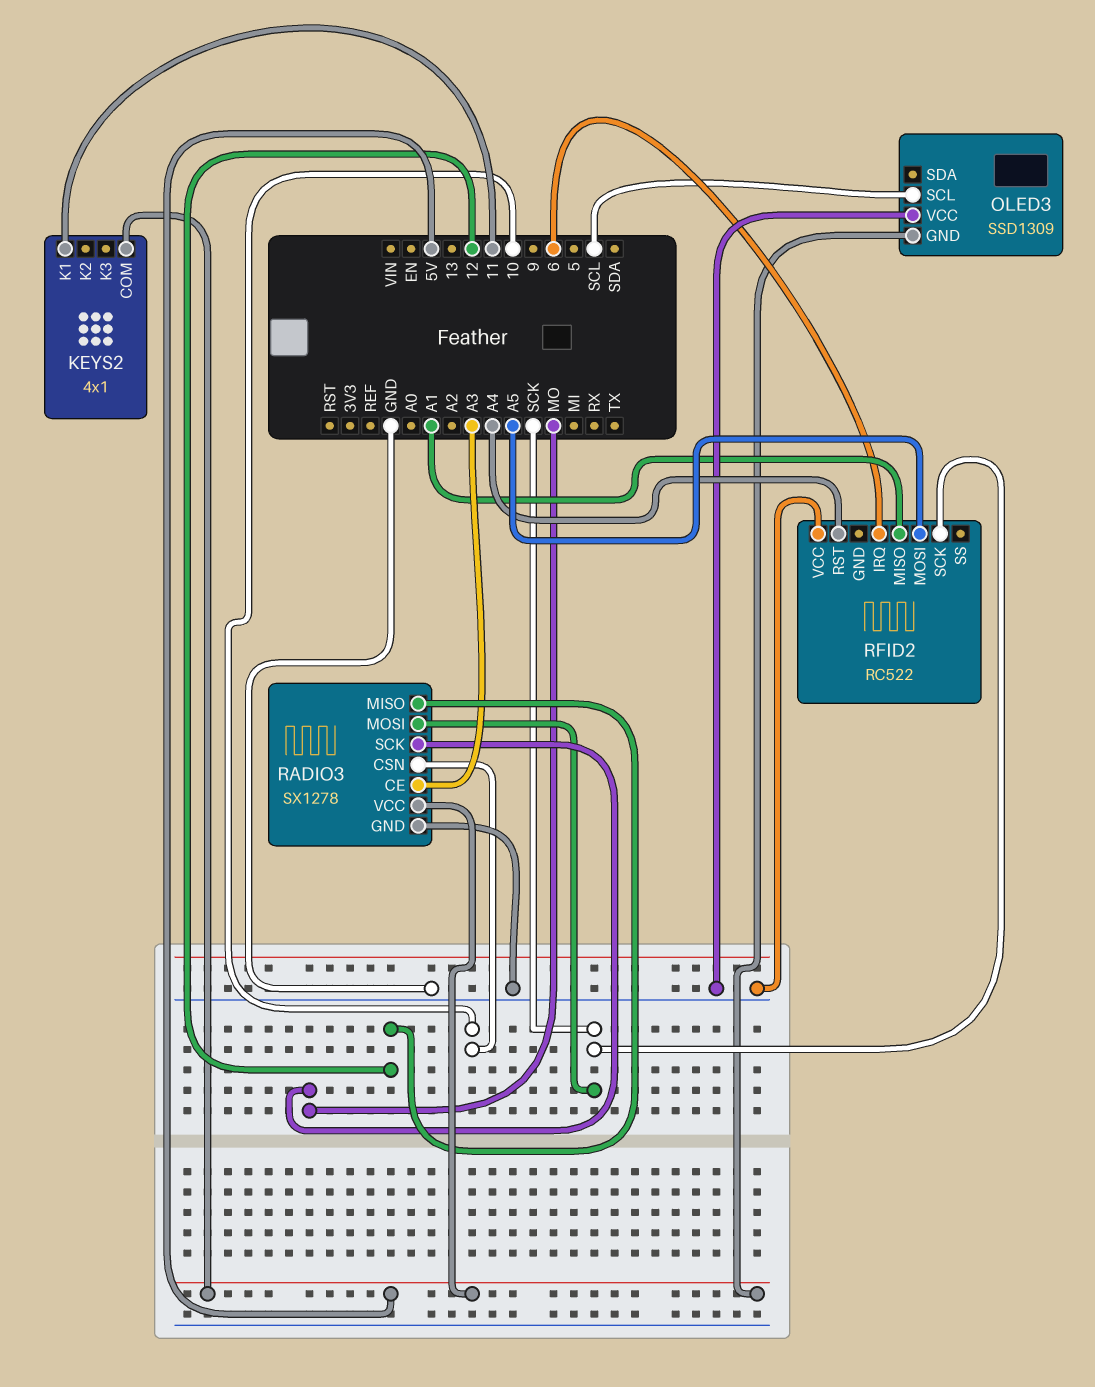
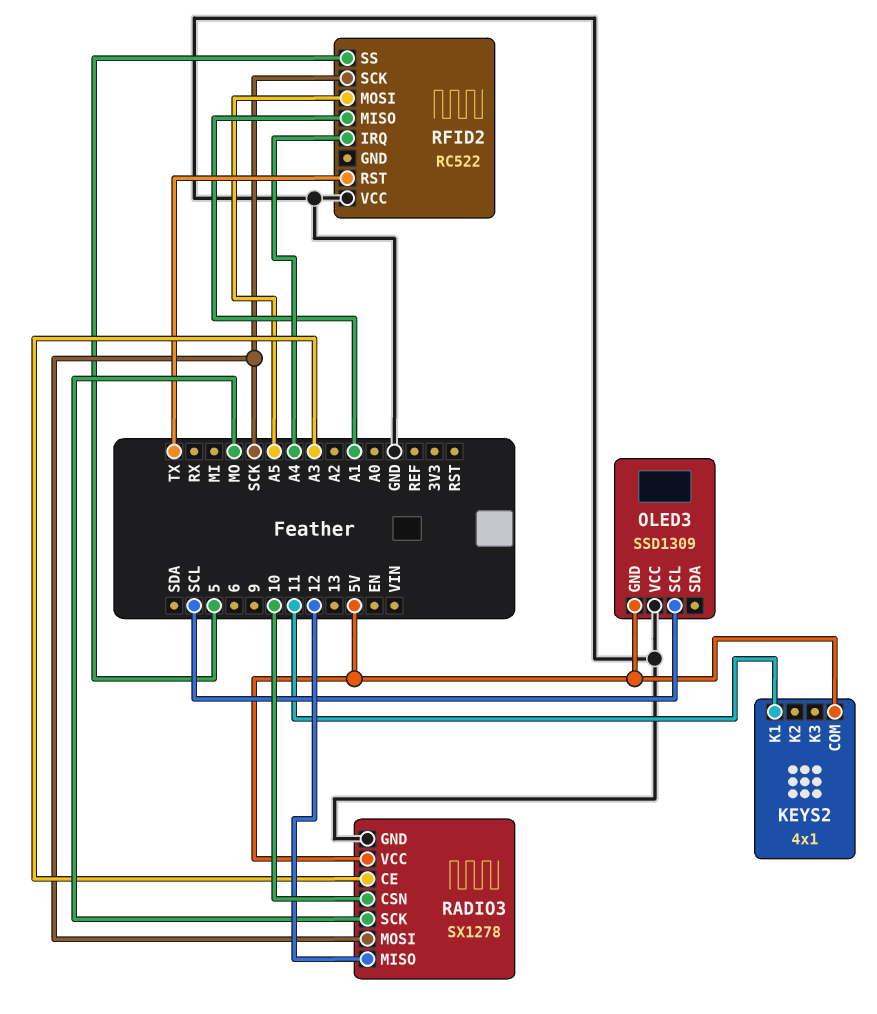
RFID2 pin IRQ: 6 -> A4
RFID2 pin RST: A4 -> TX
RFID2 pin SS: none -> 5

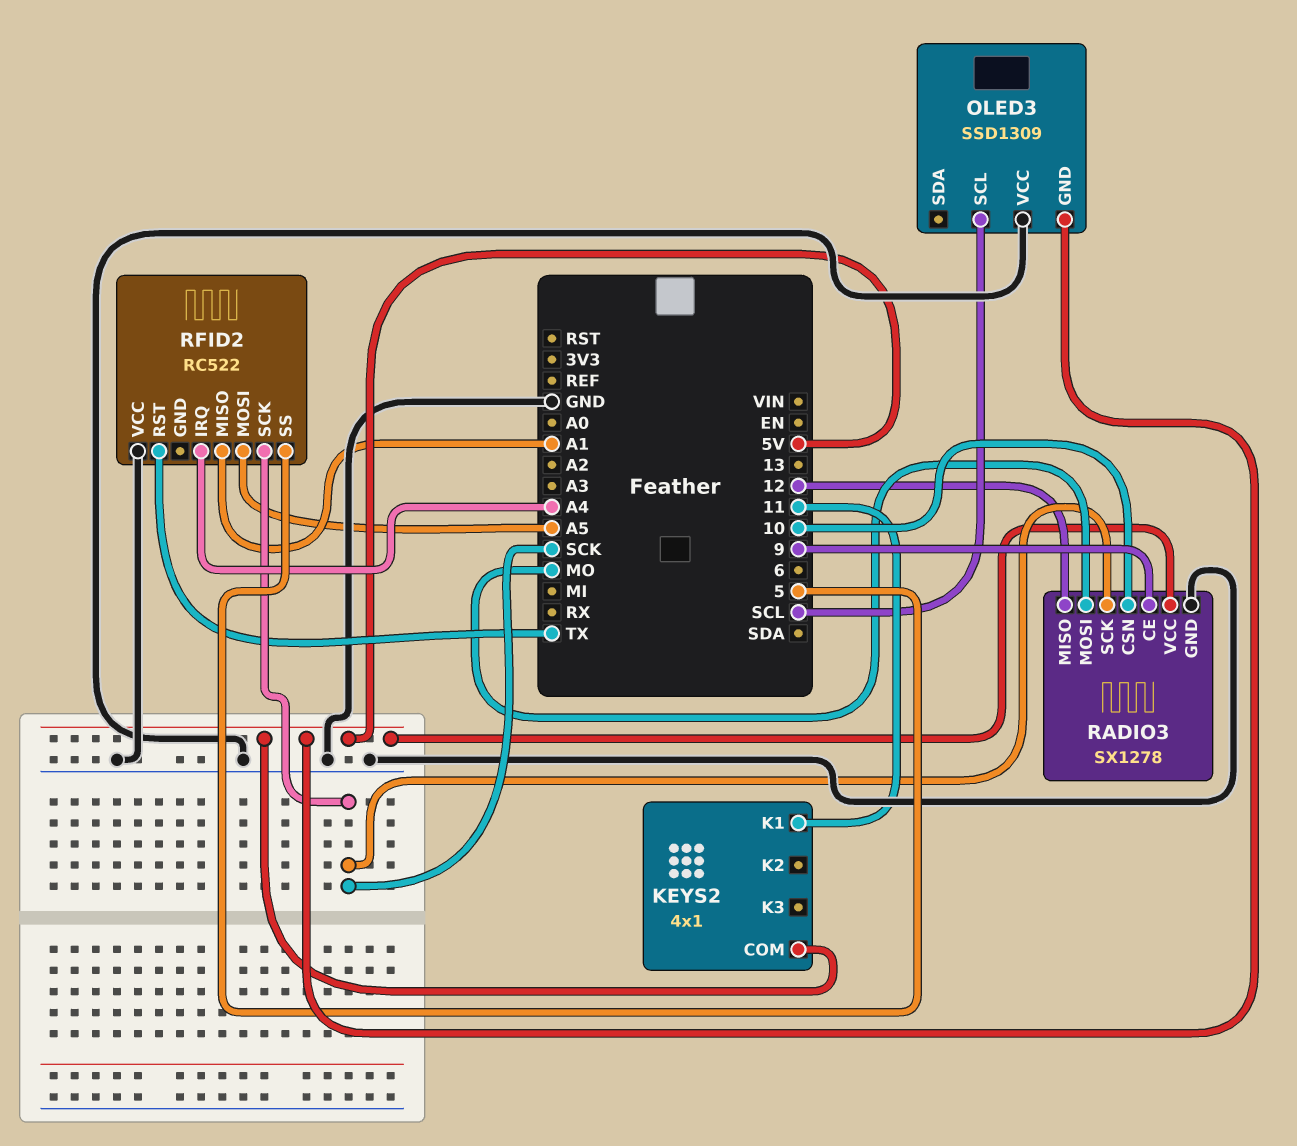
RADIO3 pin CE: A3 -> 9
RADIO3 pin MOSI: SCK -> MO
RADIO3 pin SCK: MO -> SCK

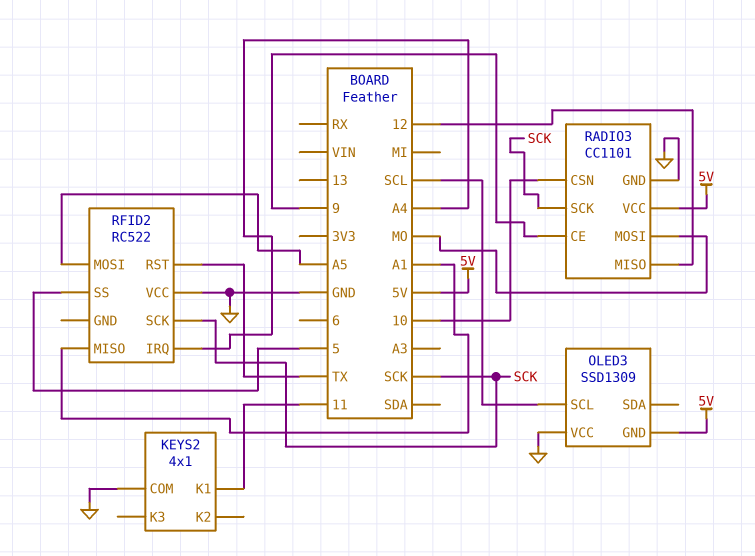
KEYS2 pin COM: 5V -> GND
RADIO3: SX1278 -> CC1101

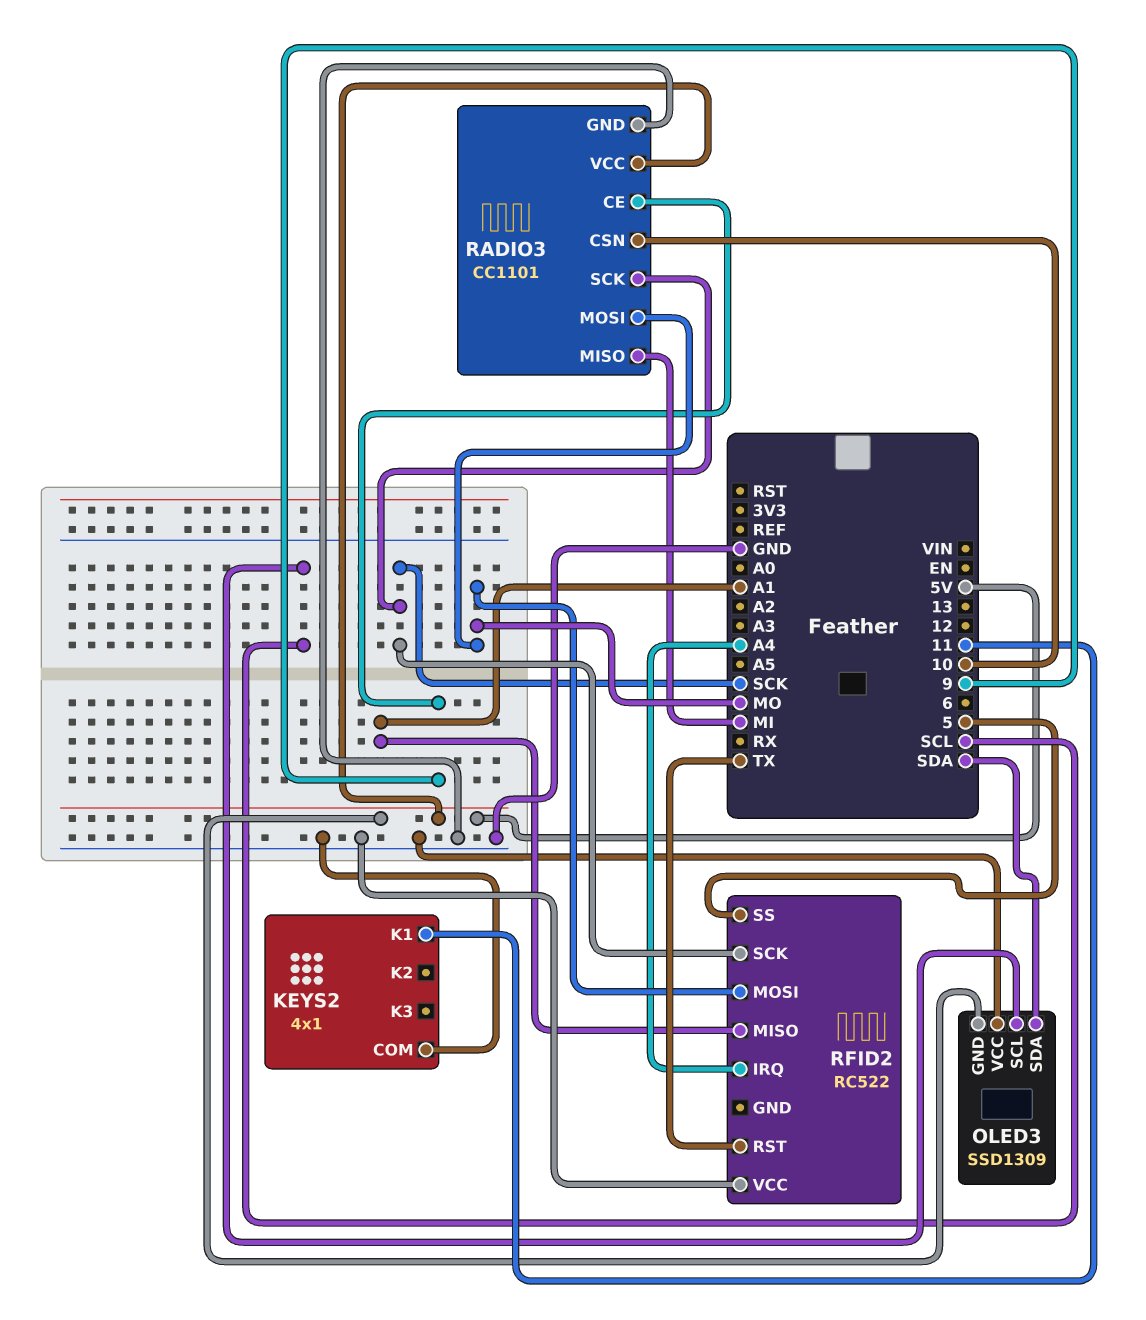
OLED3 pin SDA: none -> SDA
RADIO3 pin MISO: 12 -> MI
RFID2 pin MOSI: A5 -> MO

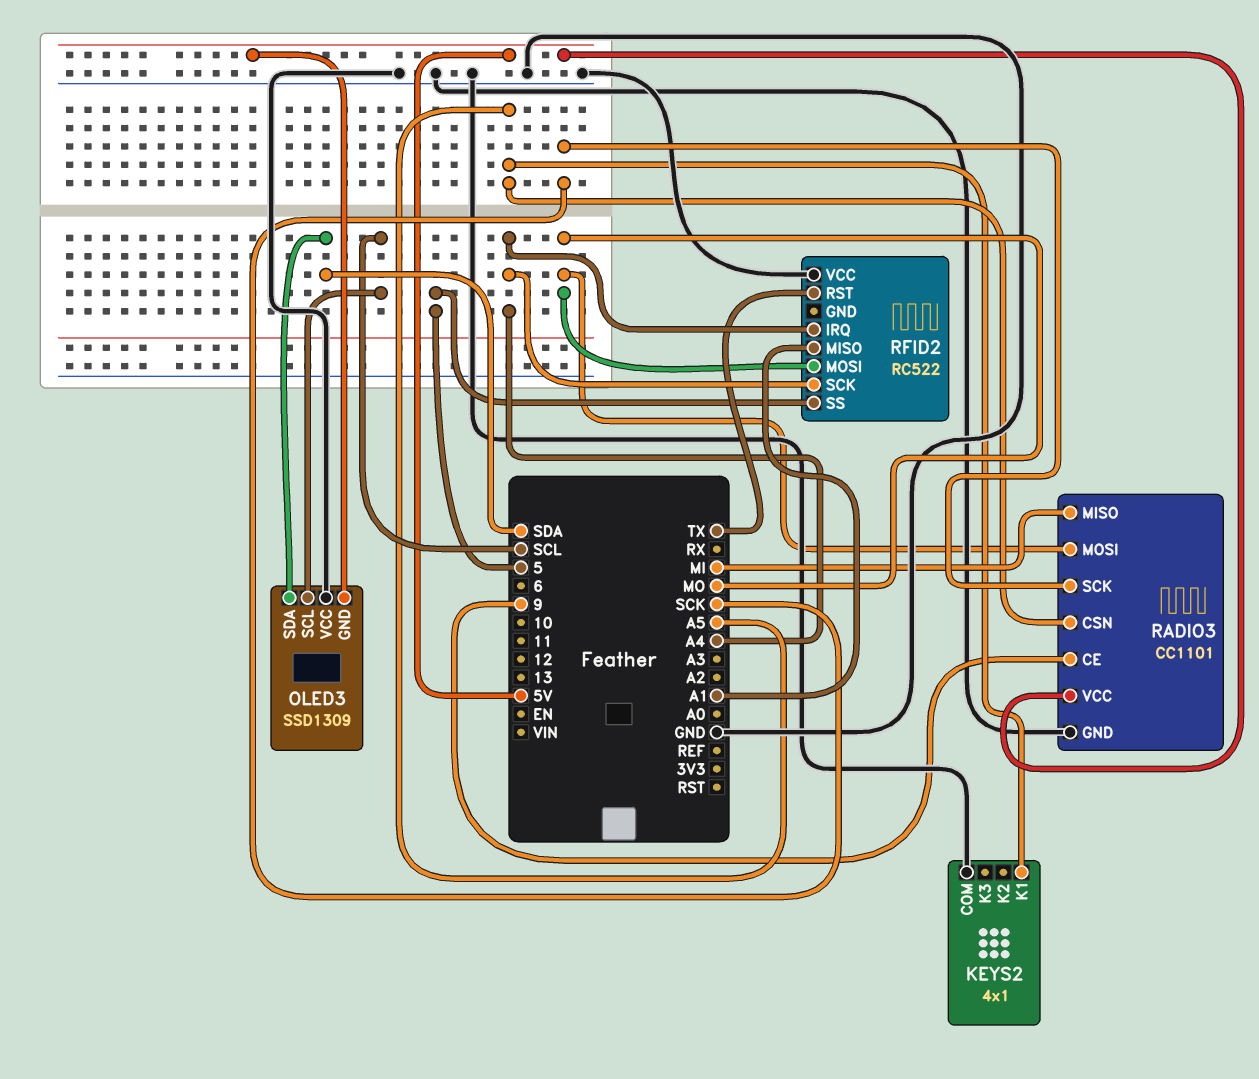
KEYS2 pin K1: 11 -> A5
RADIO3 pin CSN: 10 -> A5
RFID2 pin SCK: SCK -> A4

